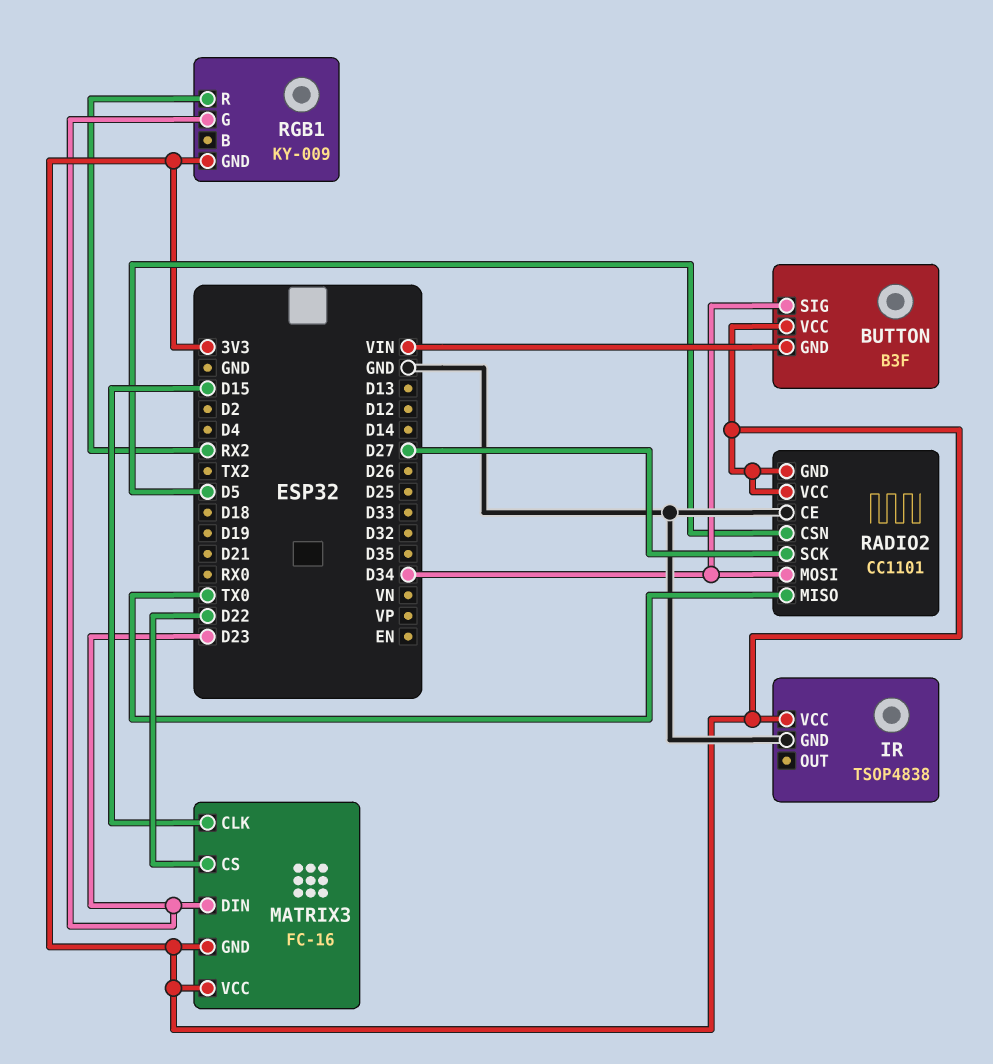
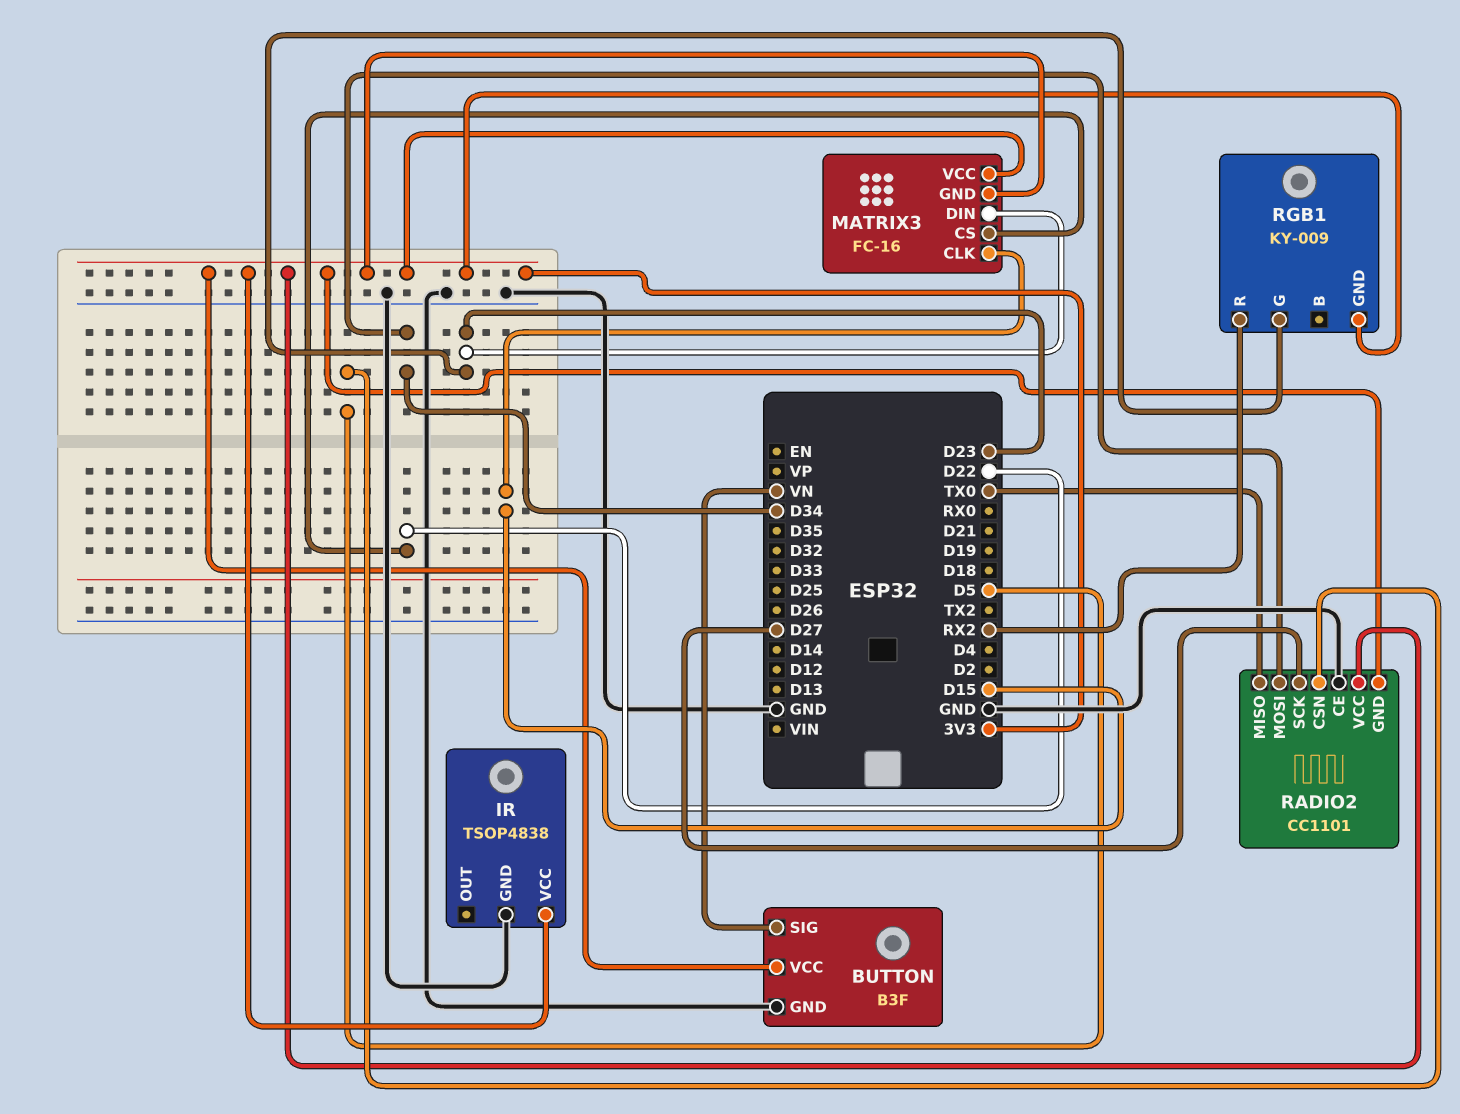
BUTTON pin GND: VIN -> GND
BUTTON pin SIG: D34 -> VN

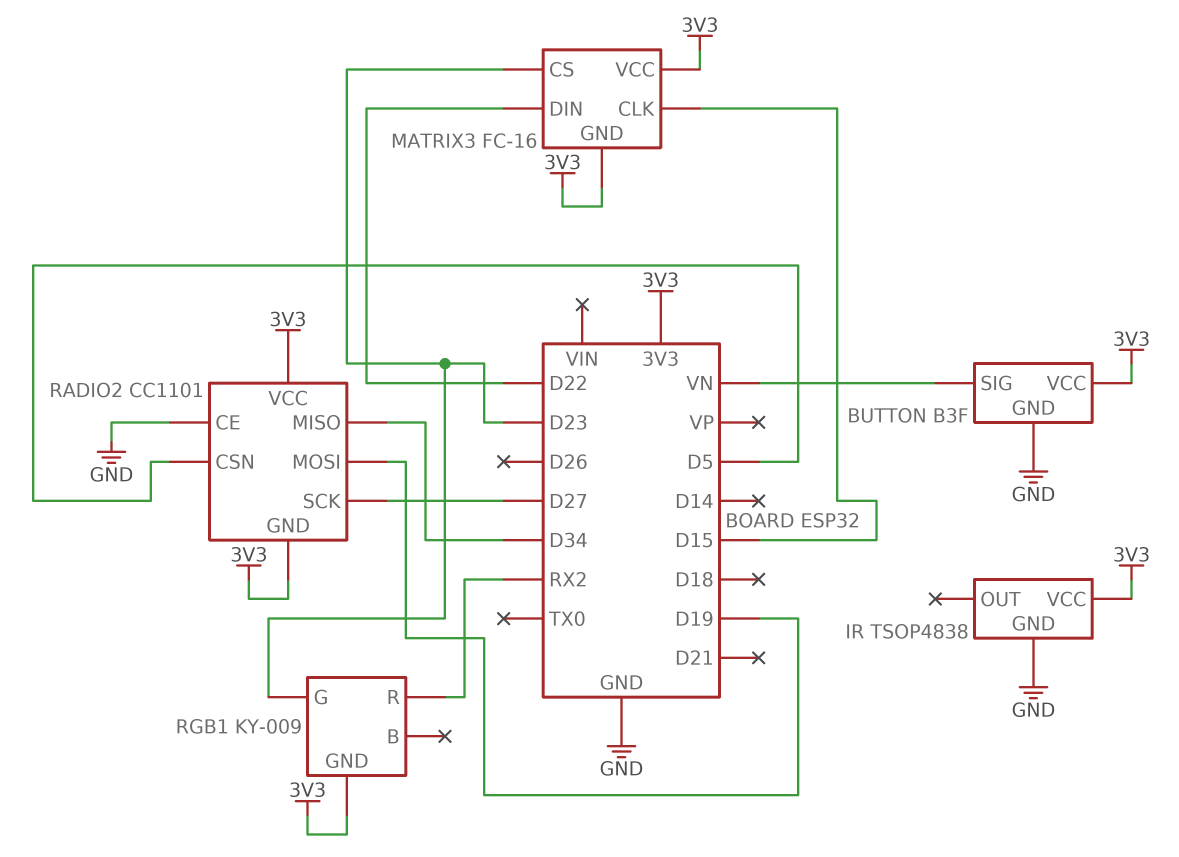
MATRIX3 pin CS: D22 -> D23
MATRIX3 pin DIN: D23 -> D22
RADIO2 pin MISO: TX0 -> D34
RADIO2 pin MOSI: D34 -> D19

